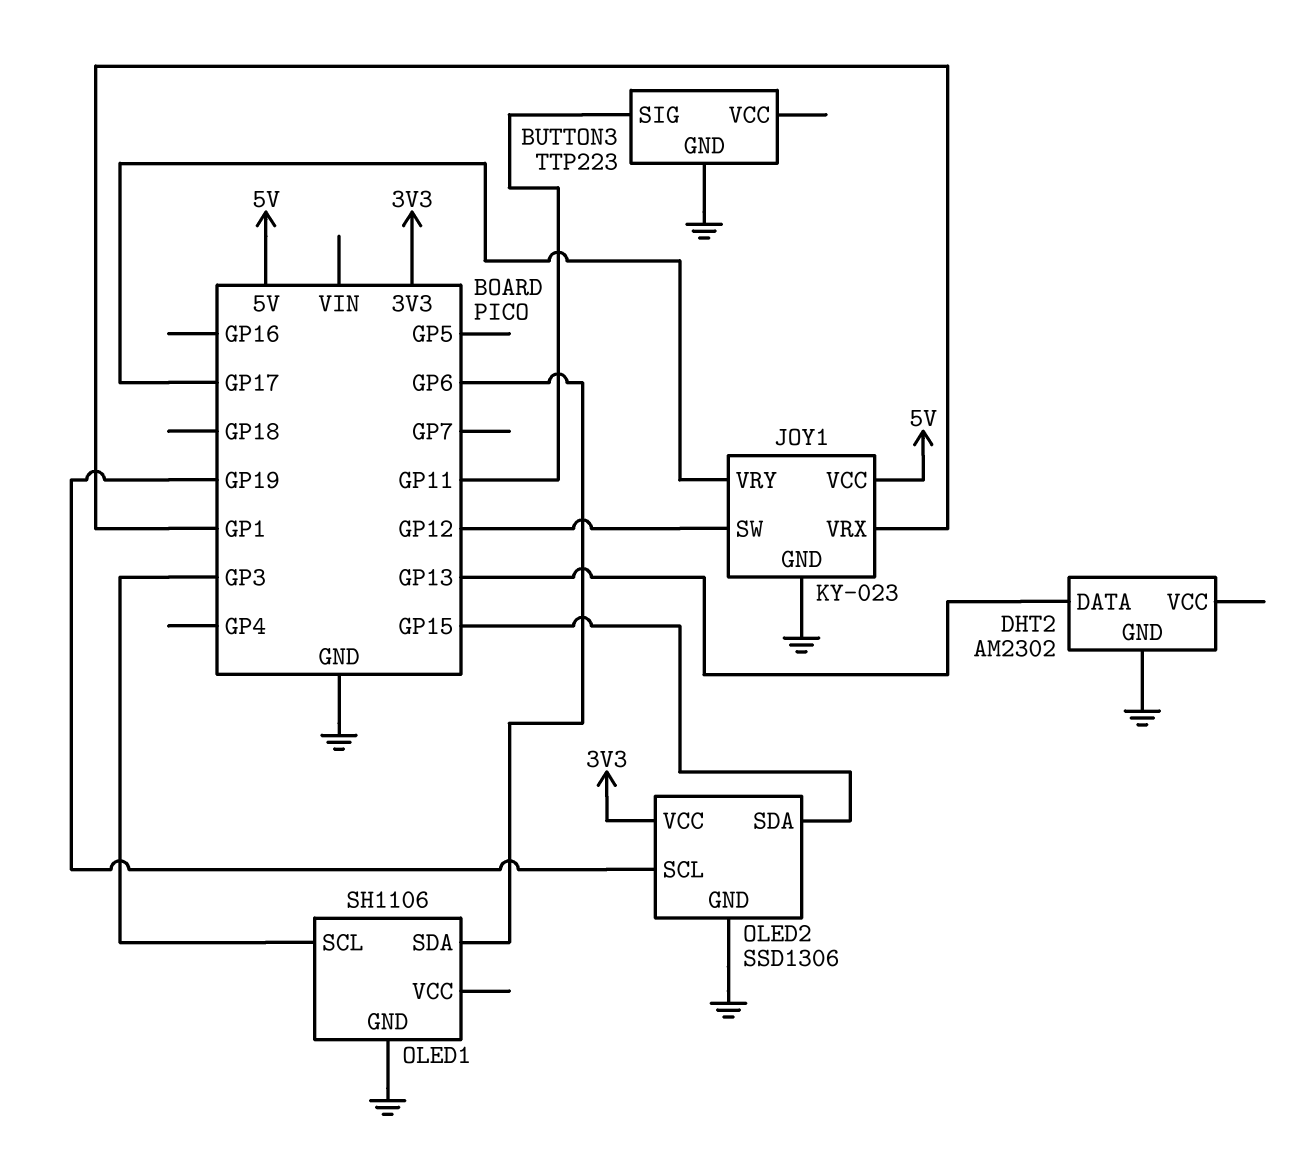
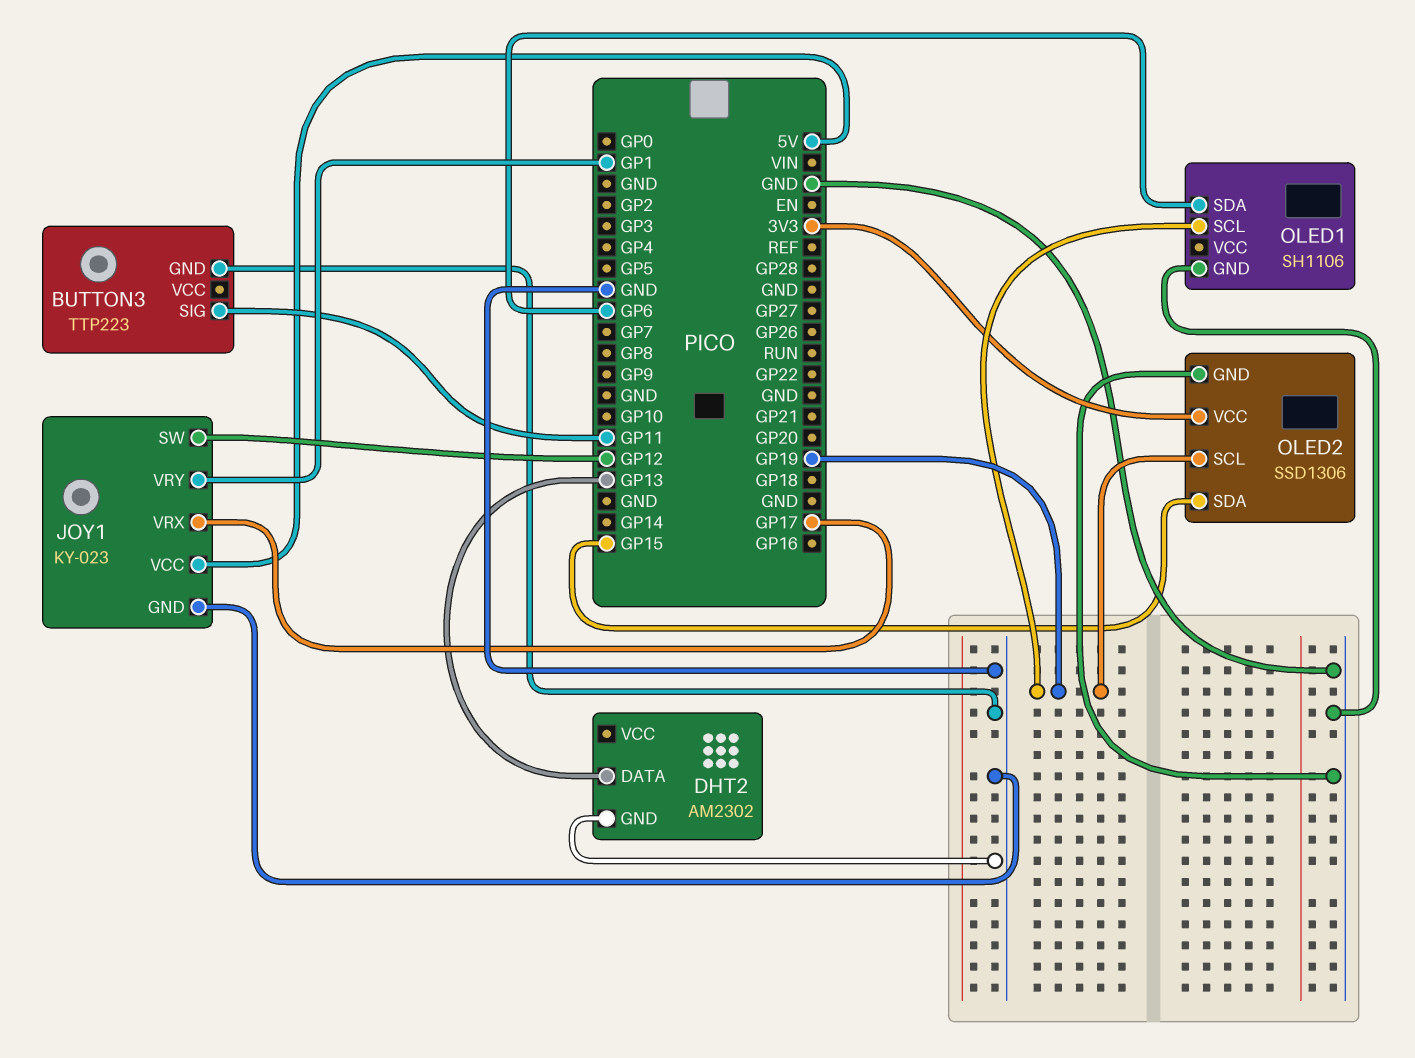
JOY1 pin VRX: GP1 -> GP17
JOY1 pin VRY: GP17 -> GP1
OLED1 pin SCL: GP3 -> GP19

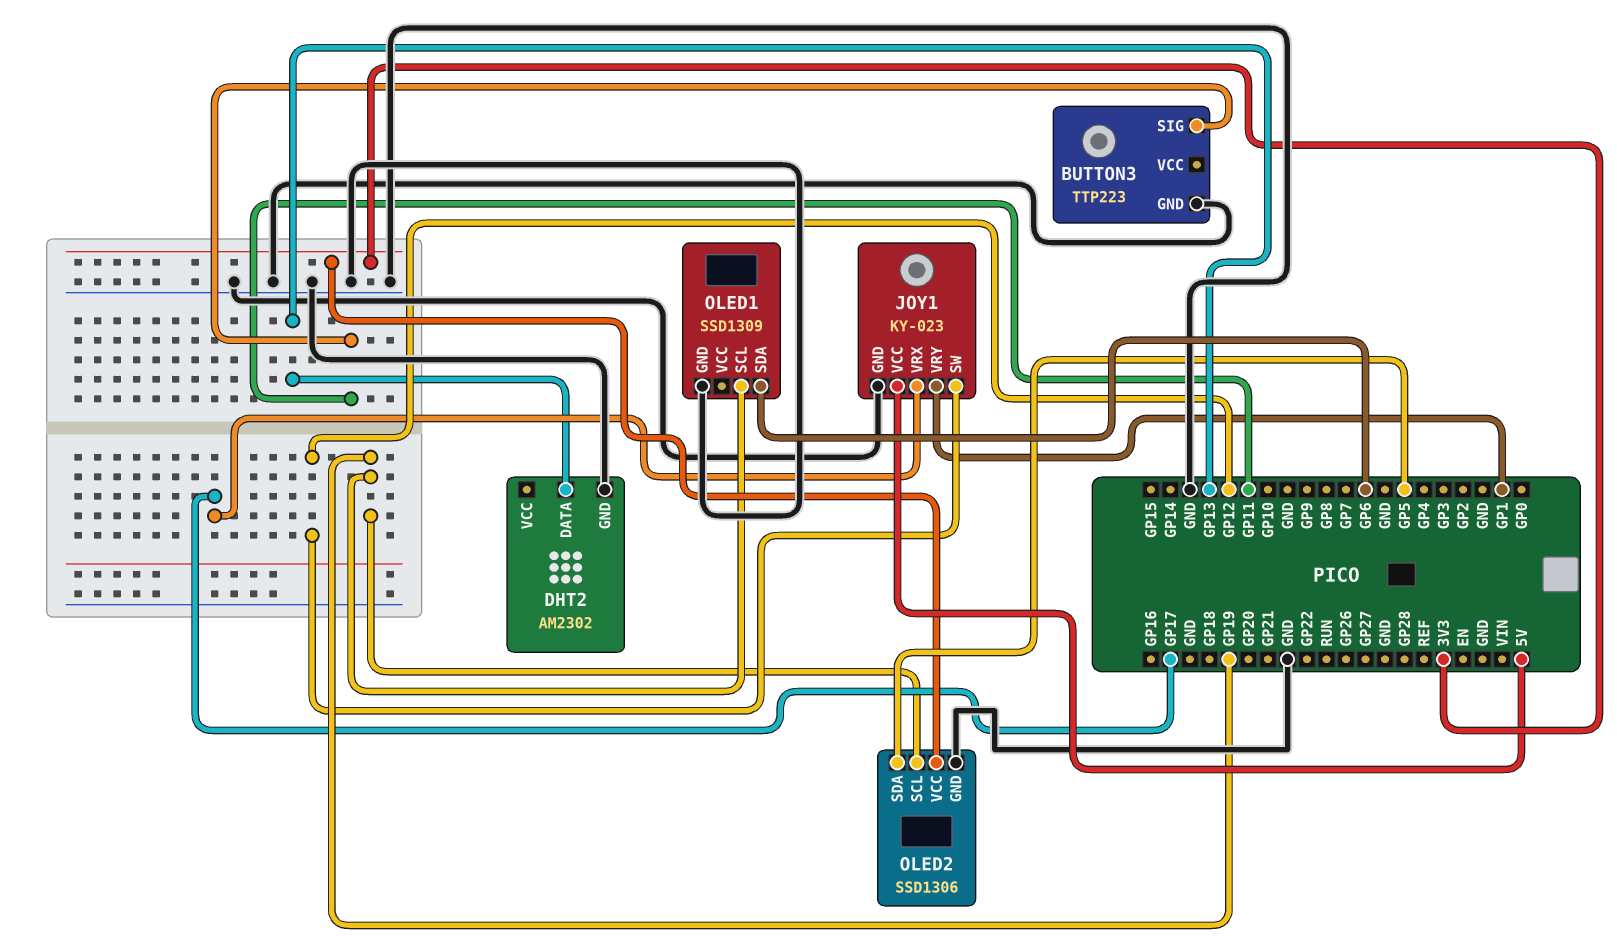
OLED1: SH1106 -> SSD1309
OLED2 pin SDA: GP15 -> GP5

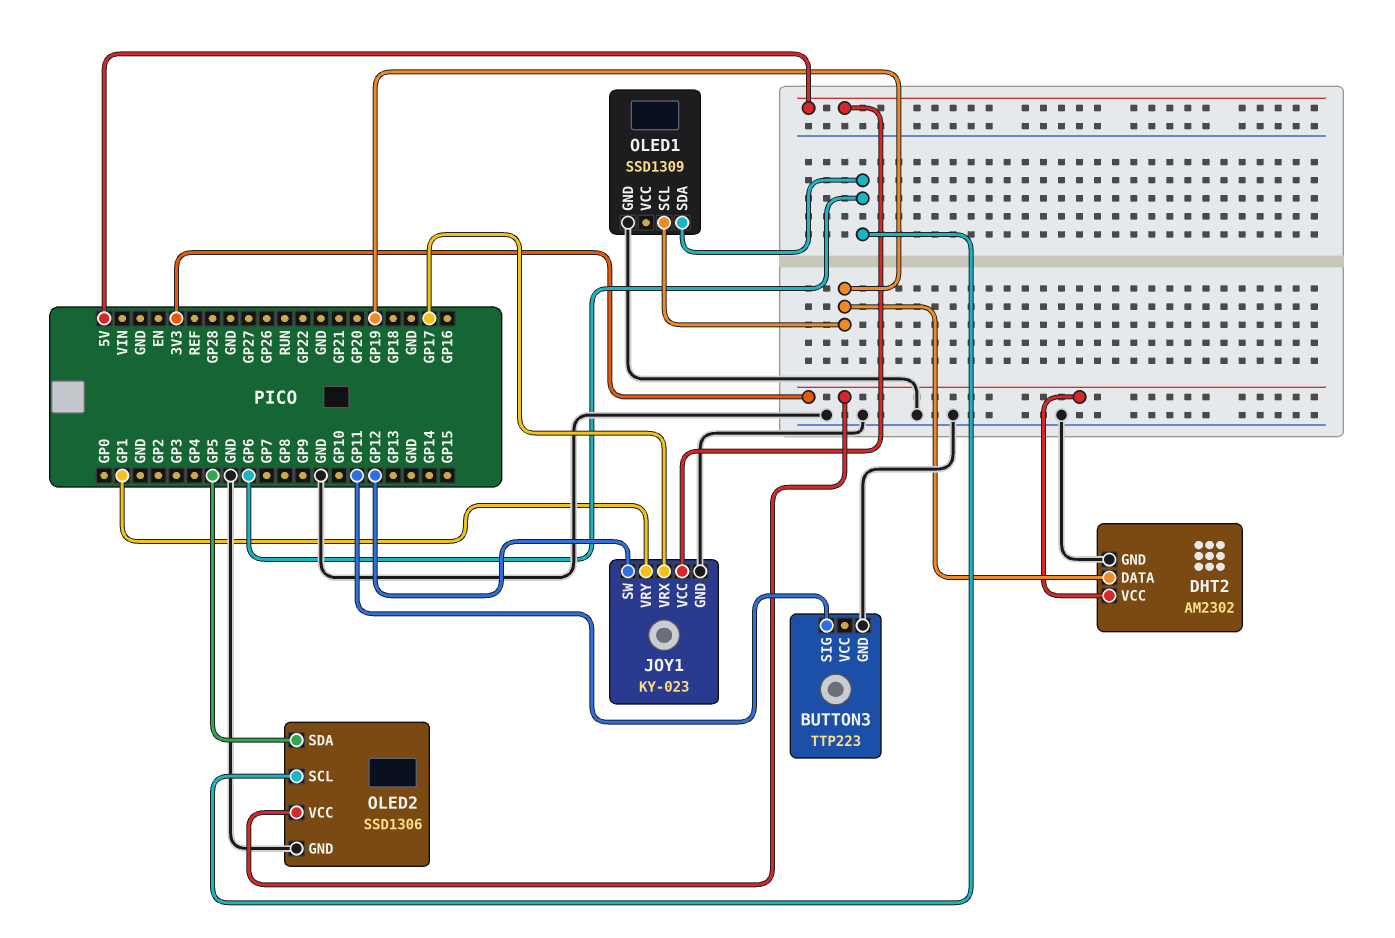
DHT2 pin DATA: GP13 -> GP19
DHT2 pin VCC: none -> 3V3
OLED2 pin SCL: GP19 -> GP6

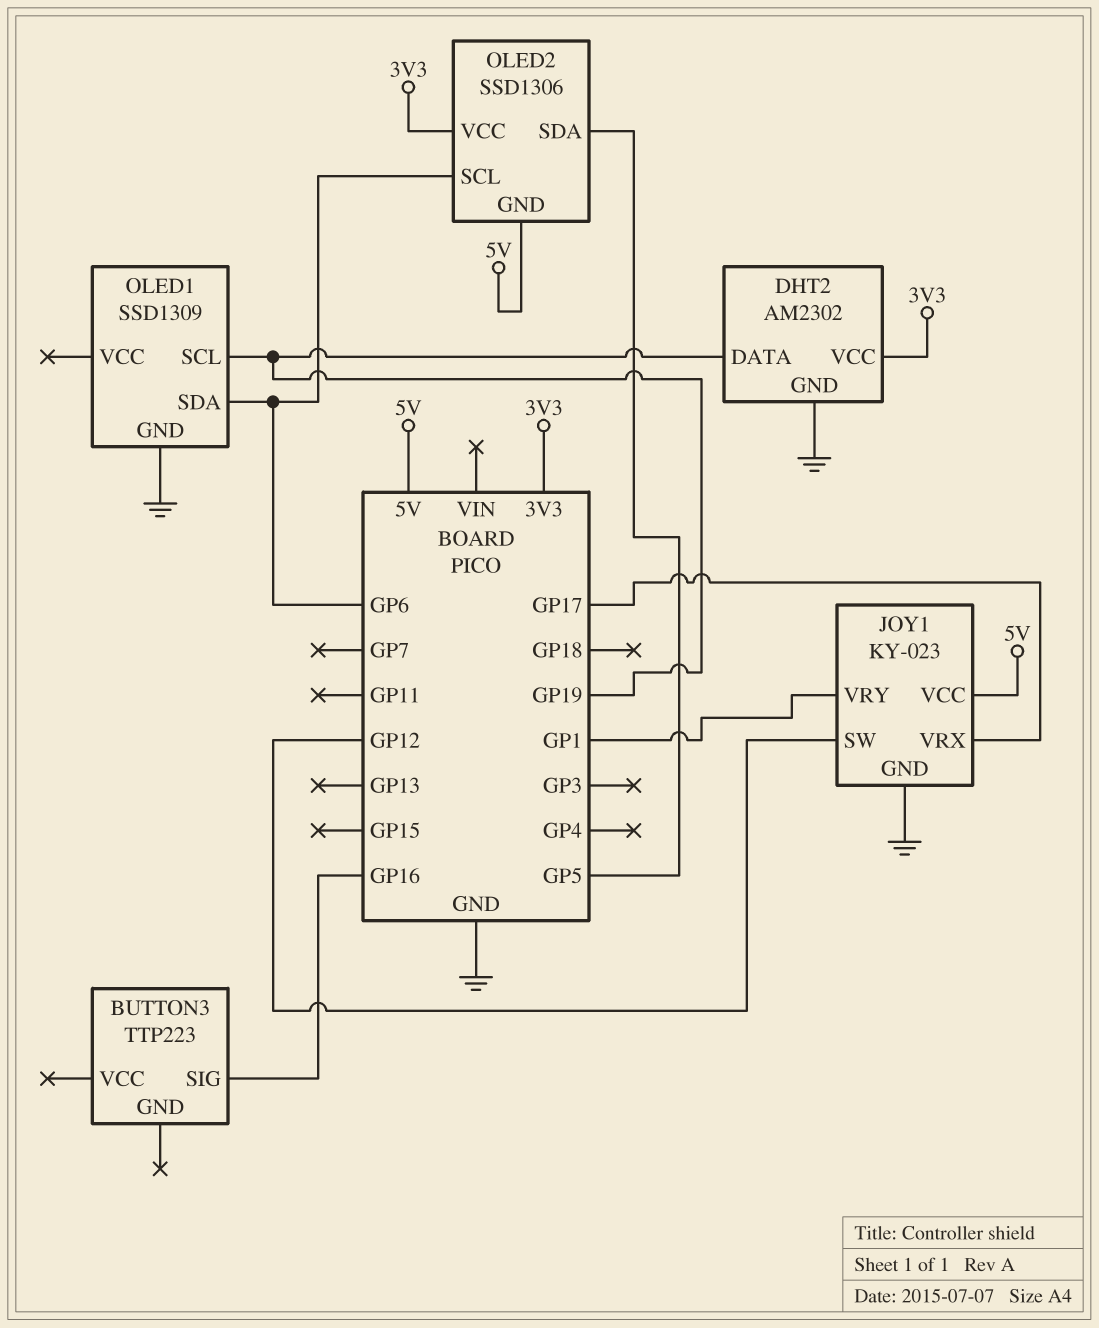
BUTTON3 pin GND: GND -> none
BUTTON3 pin SIG: GP11 -> GP16
OLED2 pin GND: GND -> 5V

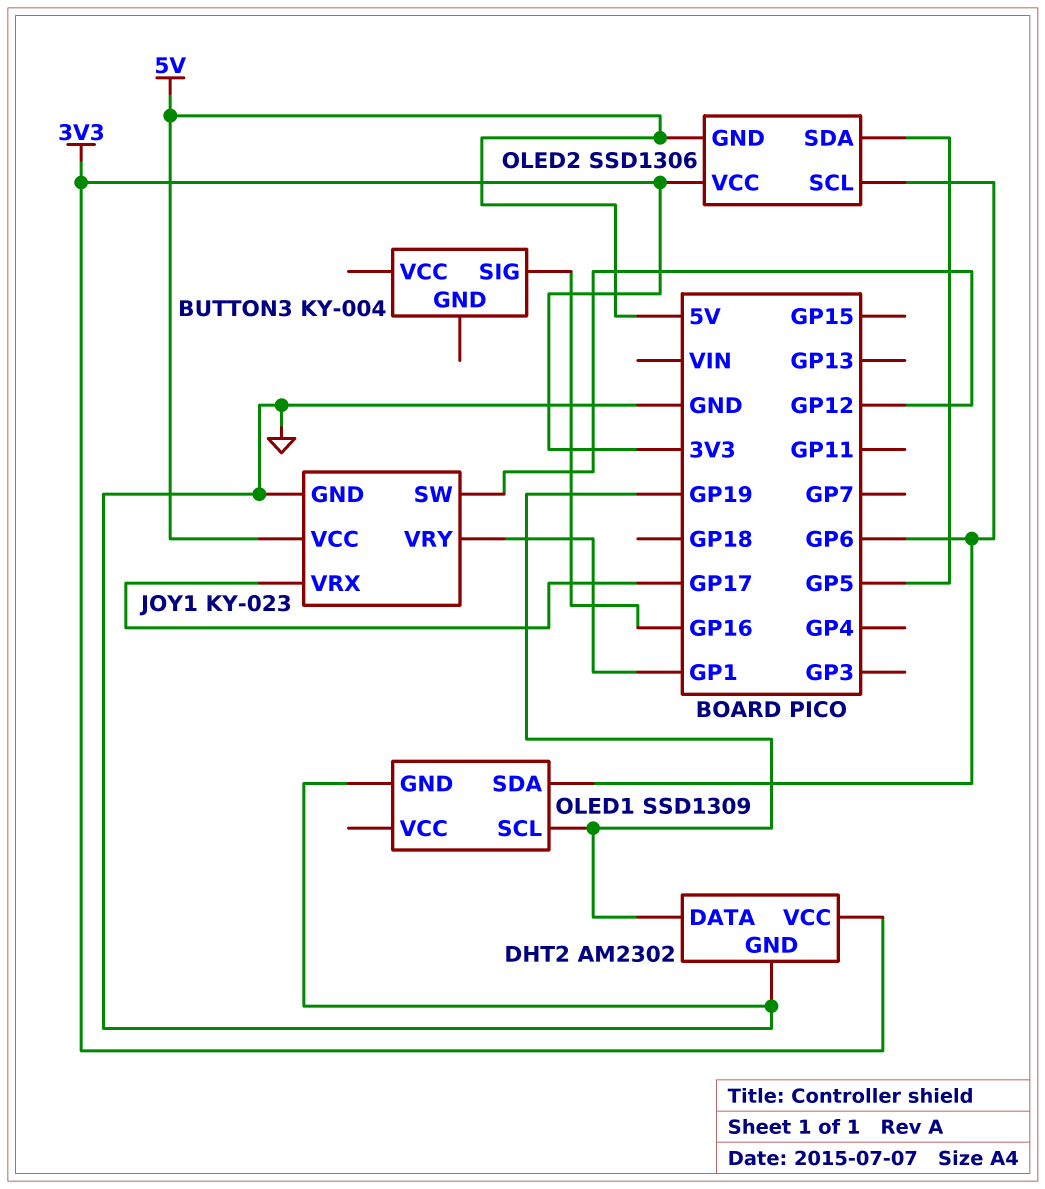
BUTTON3: TTP223 -> KY-004

